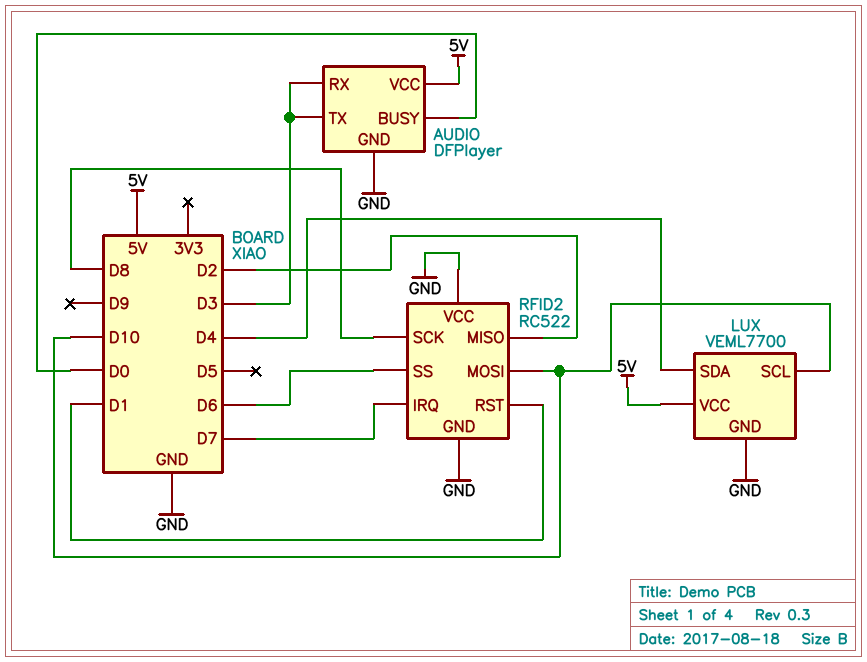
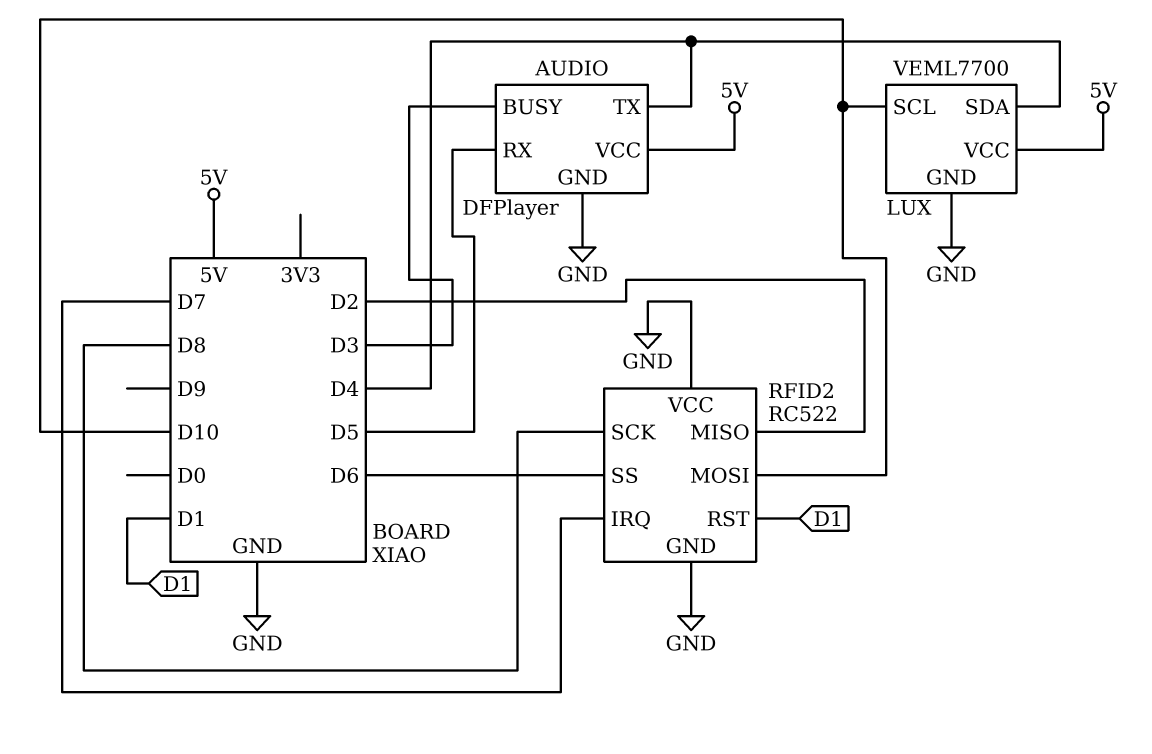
AUDIO pin BUSY: D0 -> D3
AUDIO pin RX: D3 -> D5
AUDIO pin TX: D3 -> D4

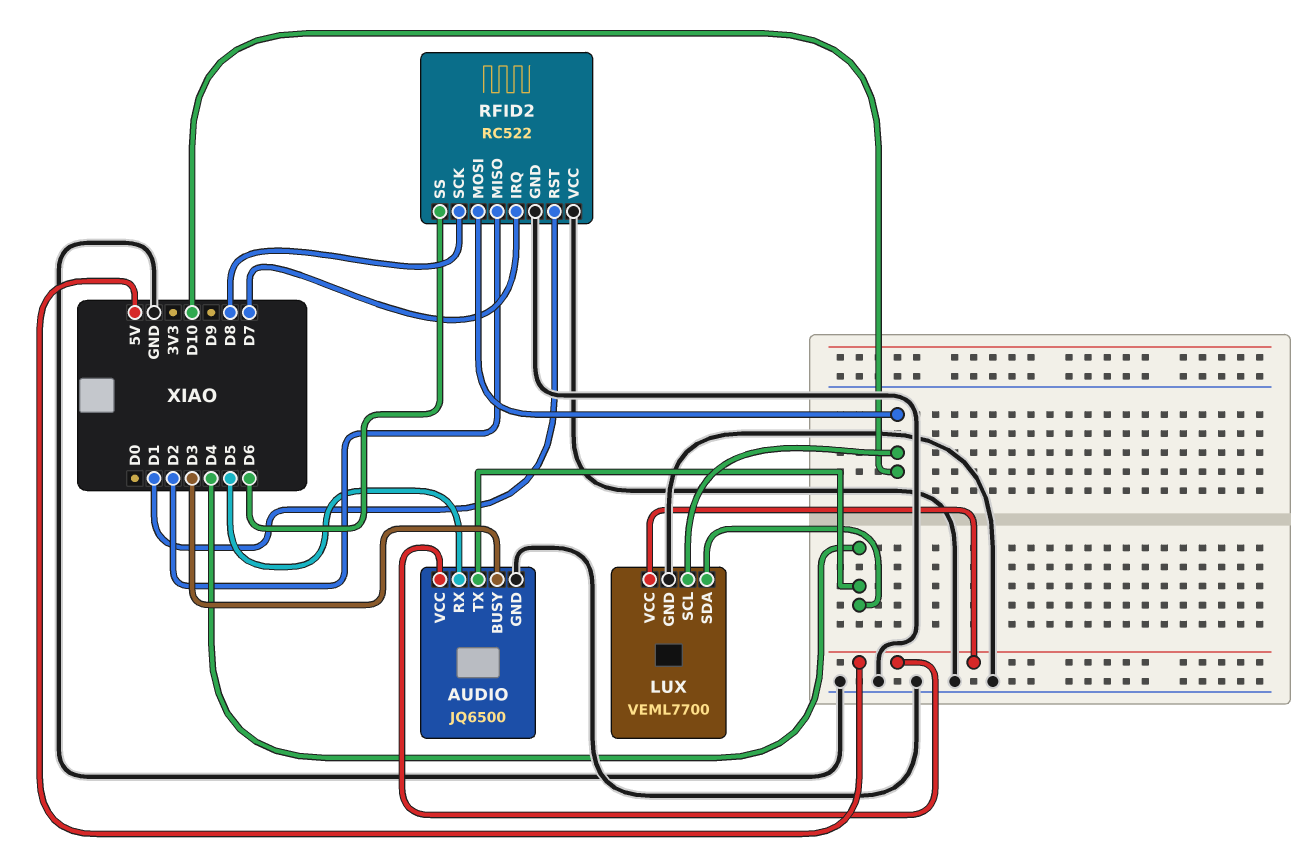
AUDIO: DFPlayer -> JQ6500

